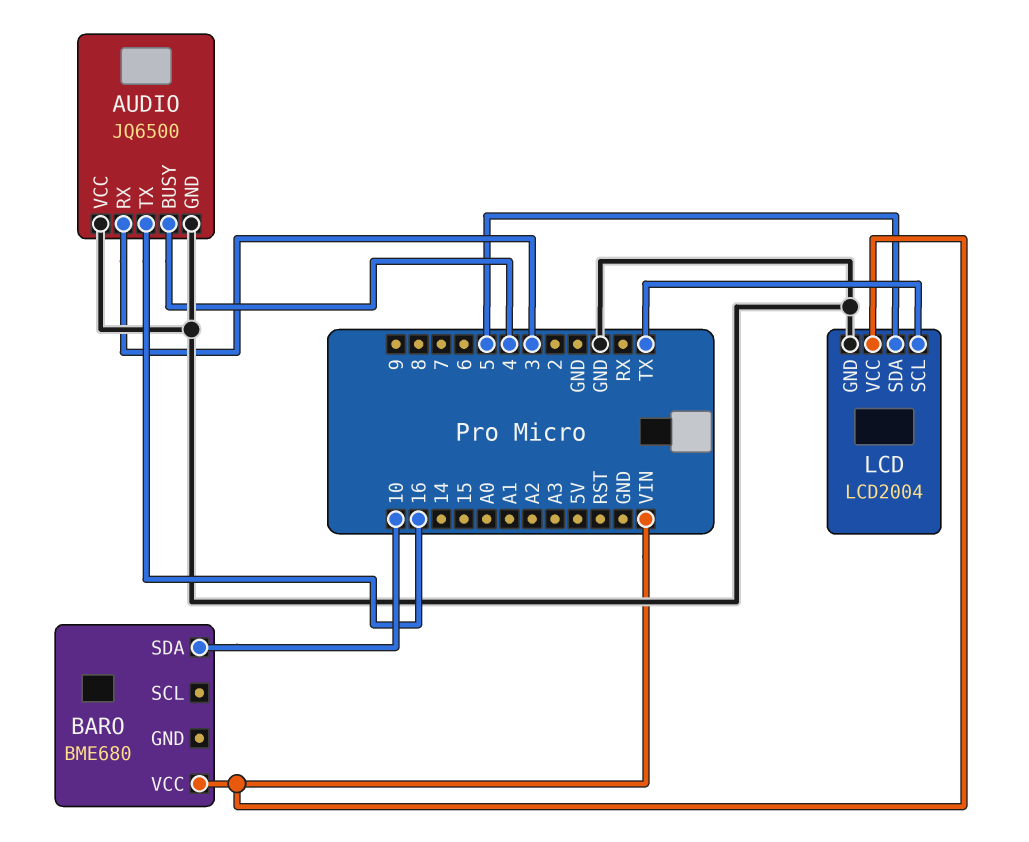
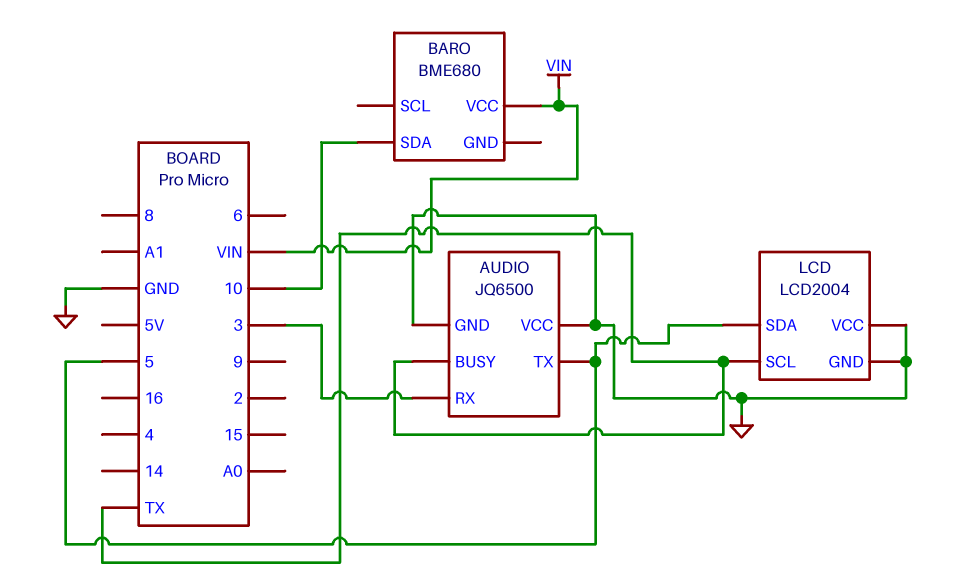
AUDIO pin BUSY: 4 -> TX
AUDIO pin TX: 16 -> 5
LCD pin VCC: VIN -> GND

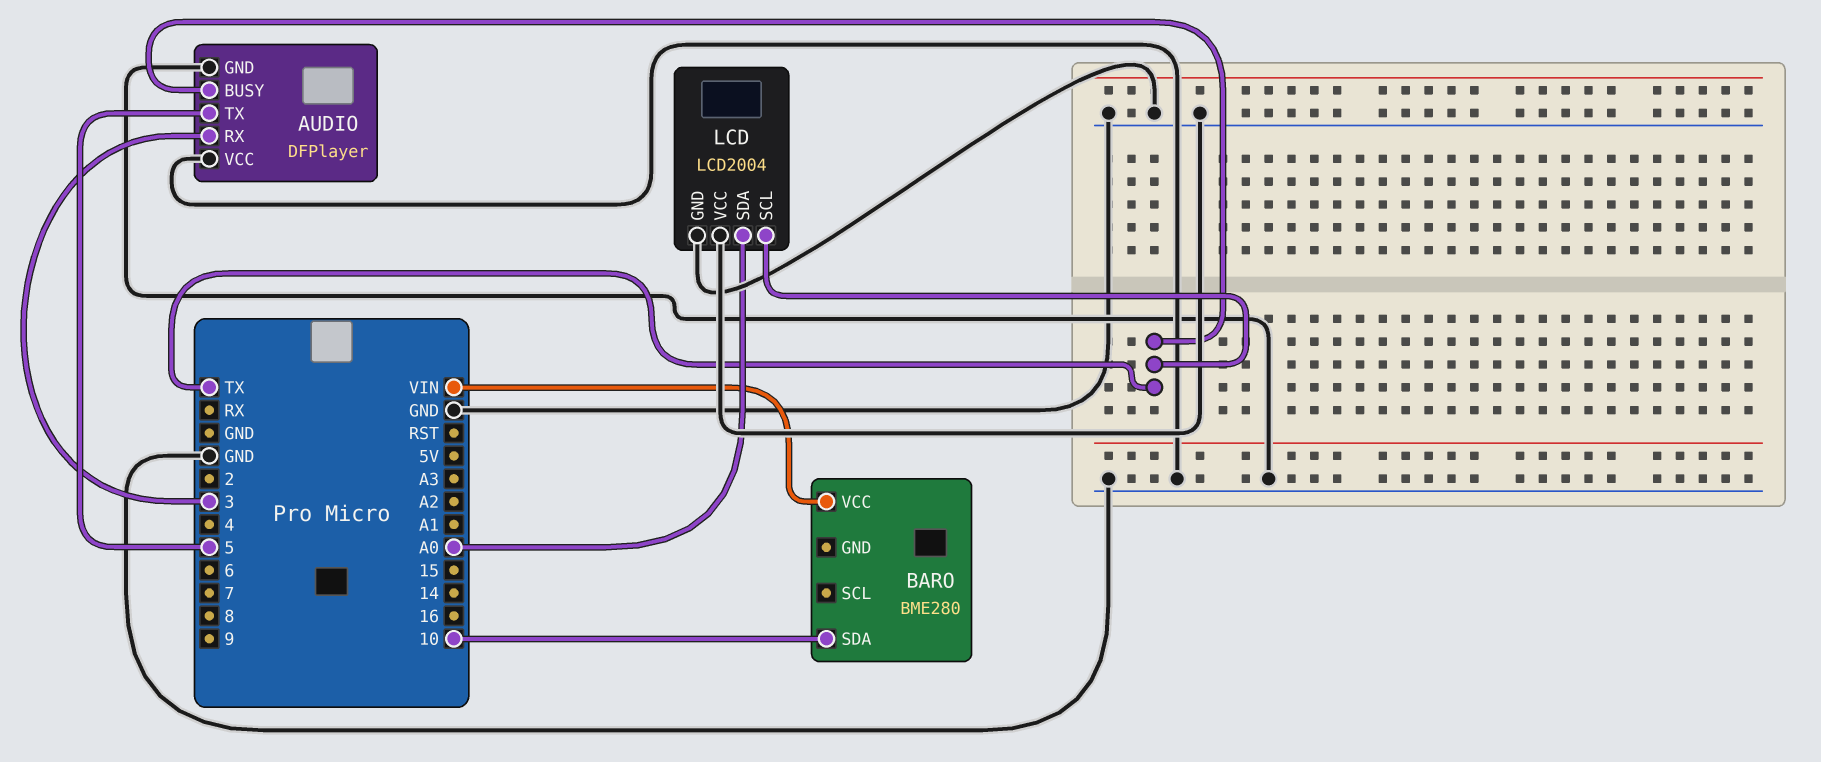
AUDIO: JQ6500 -> DFPlayer
BARO: BME680 -> BME280
LCD pin SDA: 5 -> A0

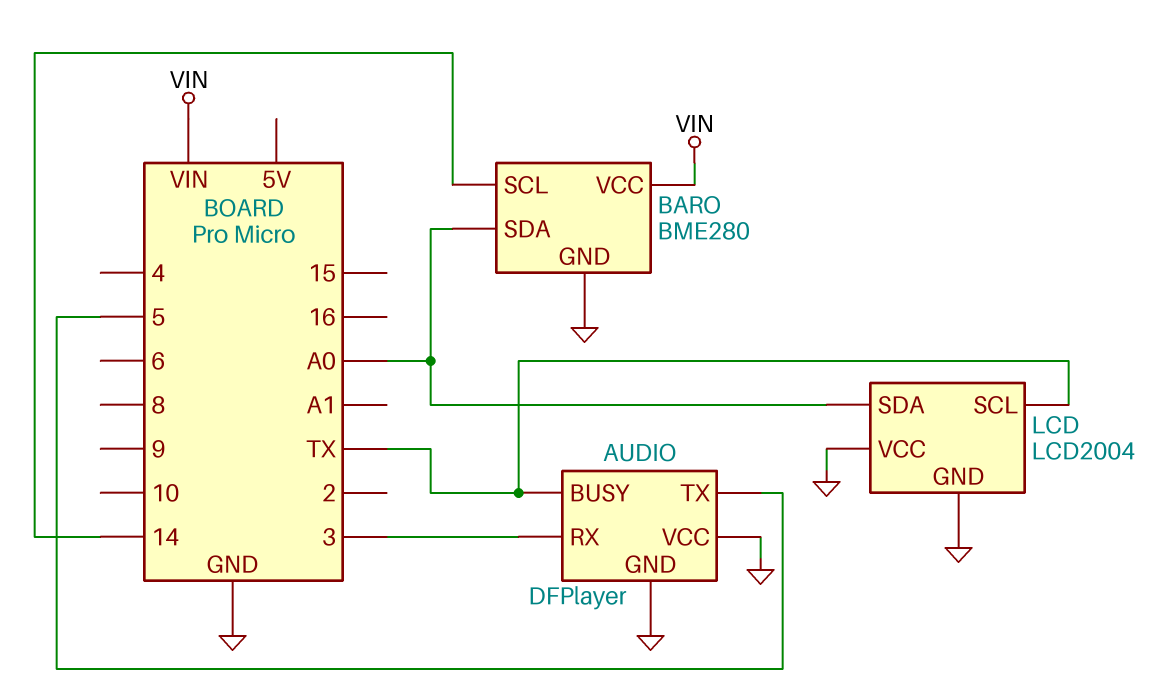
BARO pin GND: none -> GND
BARO pin SCL: none -> 14
BARO pin SDA: 10 -> A0

